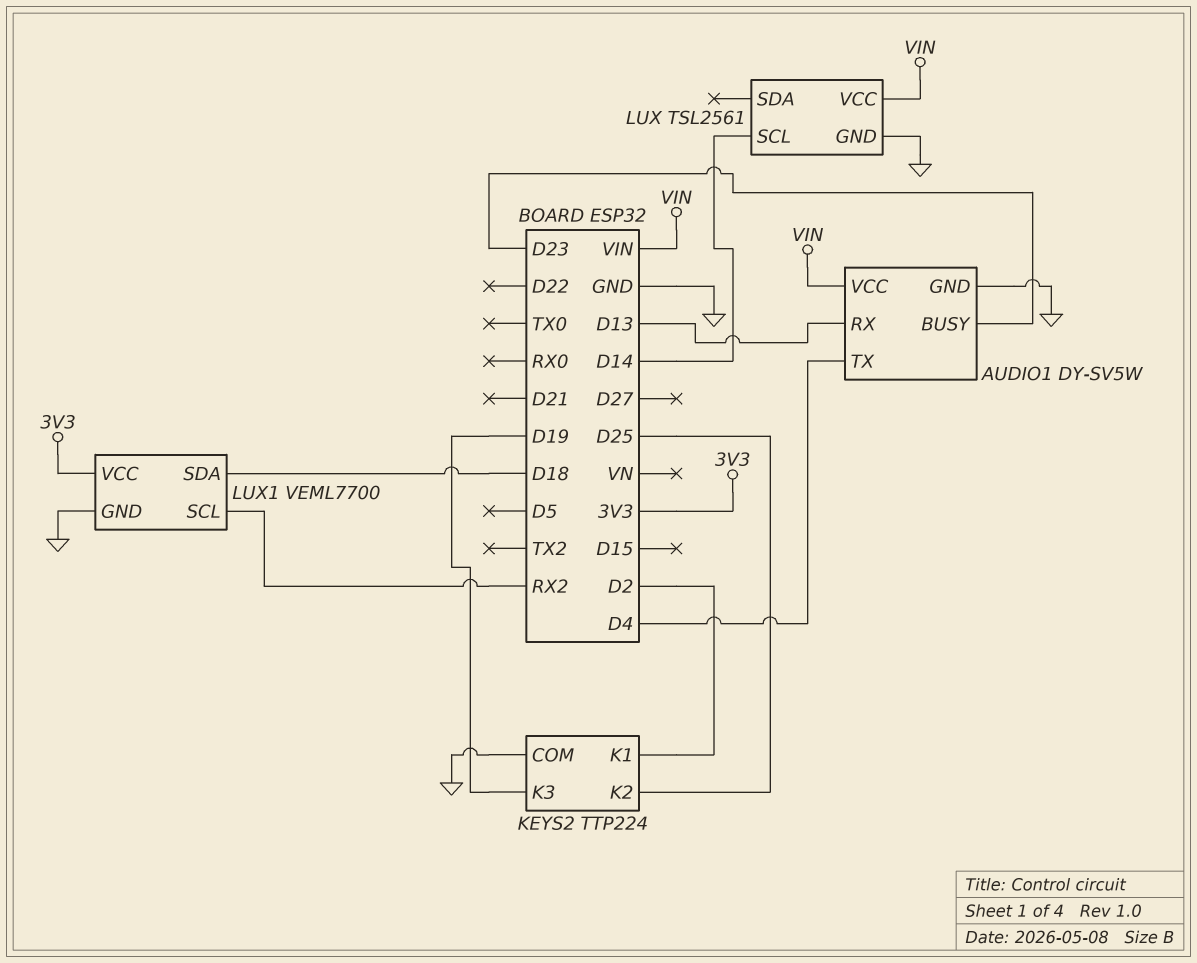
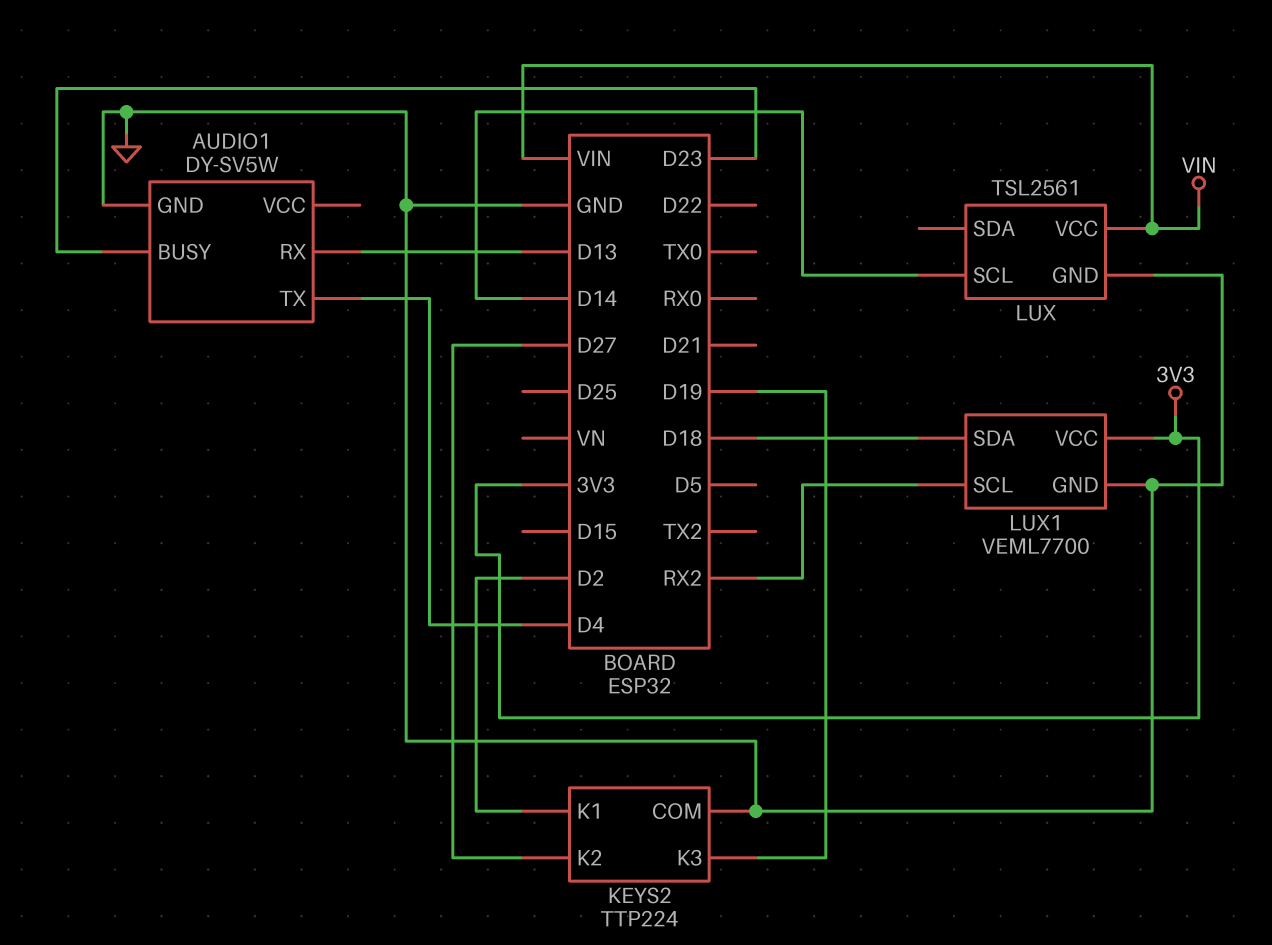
AUDIO1 pin VCC: VIN -> none
KEYS2 pin K2: D25 -> D27

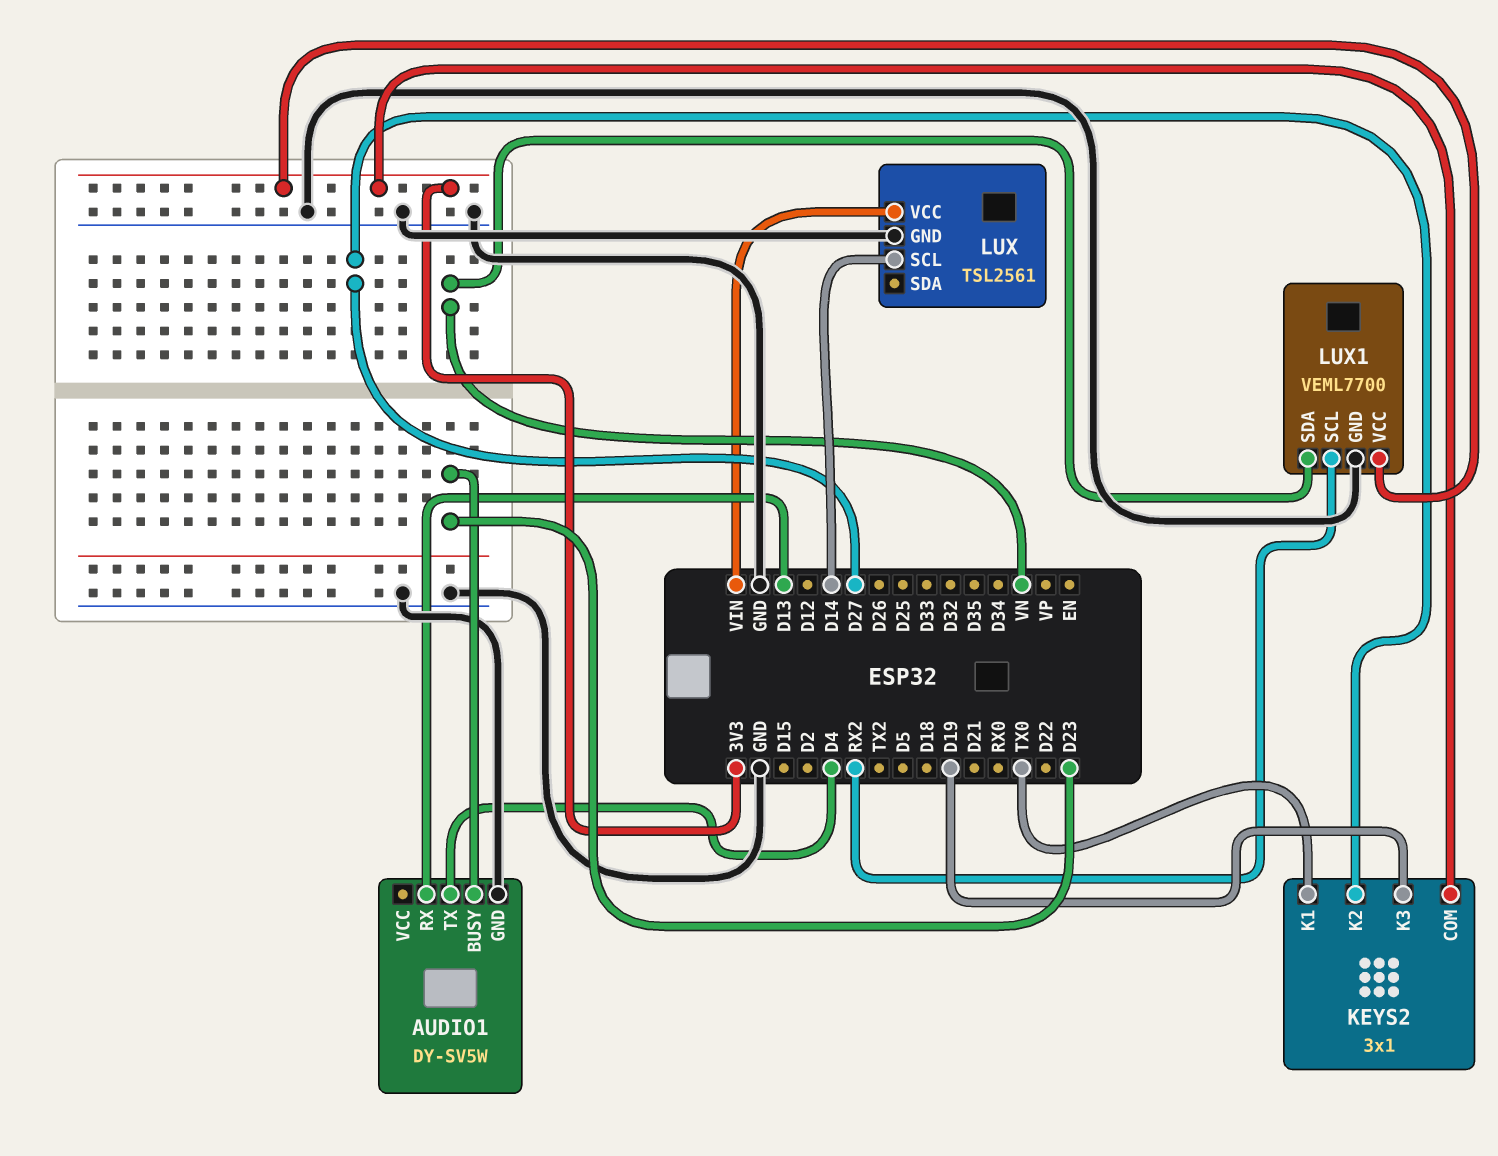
KEYS2: TTP224 -> 3x1
KEYS2 pin COM: GND -> 3V3
KEYS2 pin K1: D2 -> TX0
LUX1 pin SDA: D18 -> VN

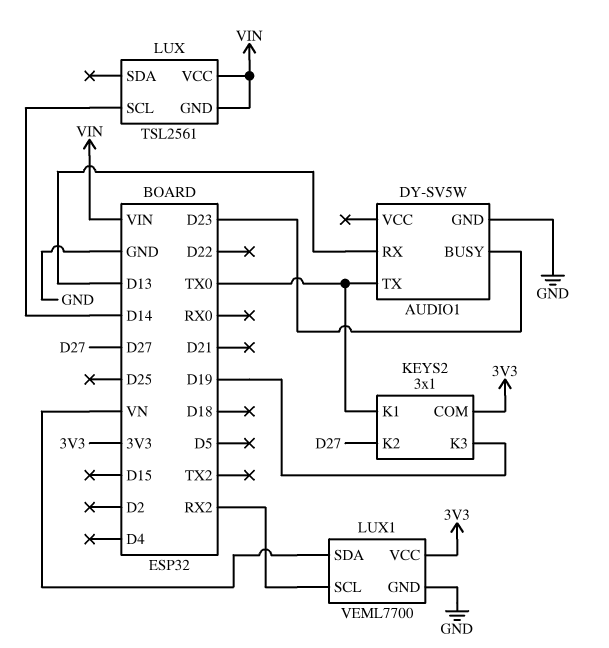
AUDIO1 pin TX: D4 -> TX0
LUX pin GND: GND -> VIN

